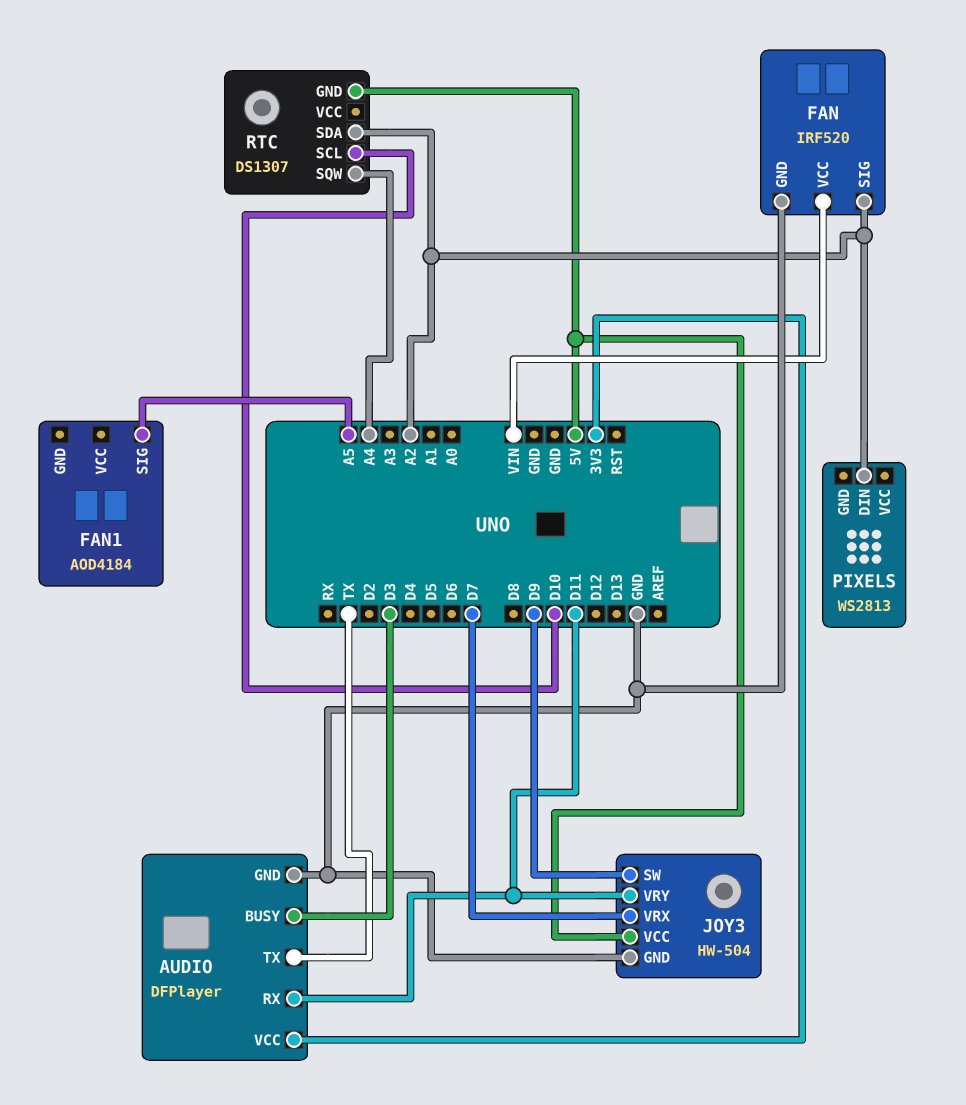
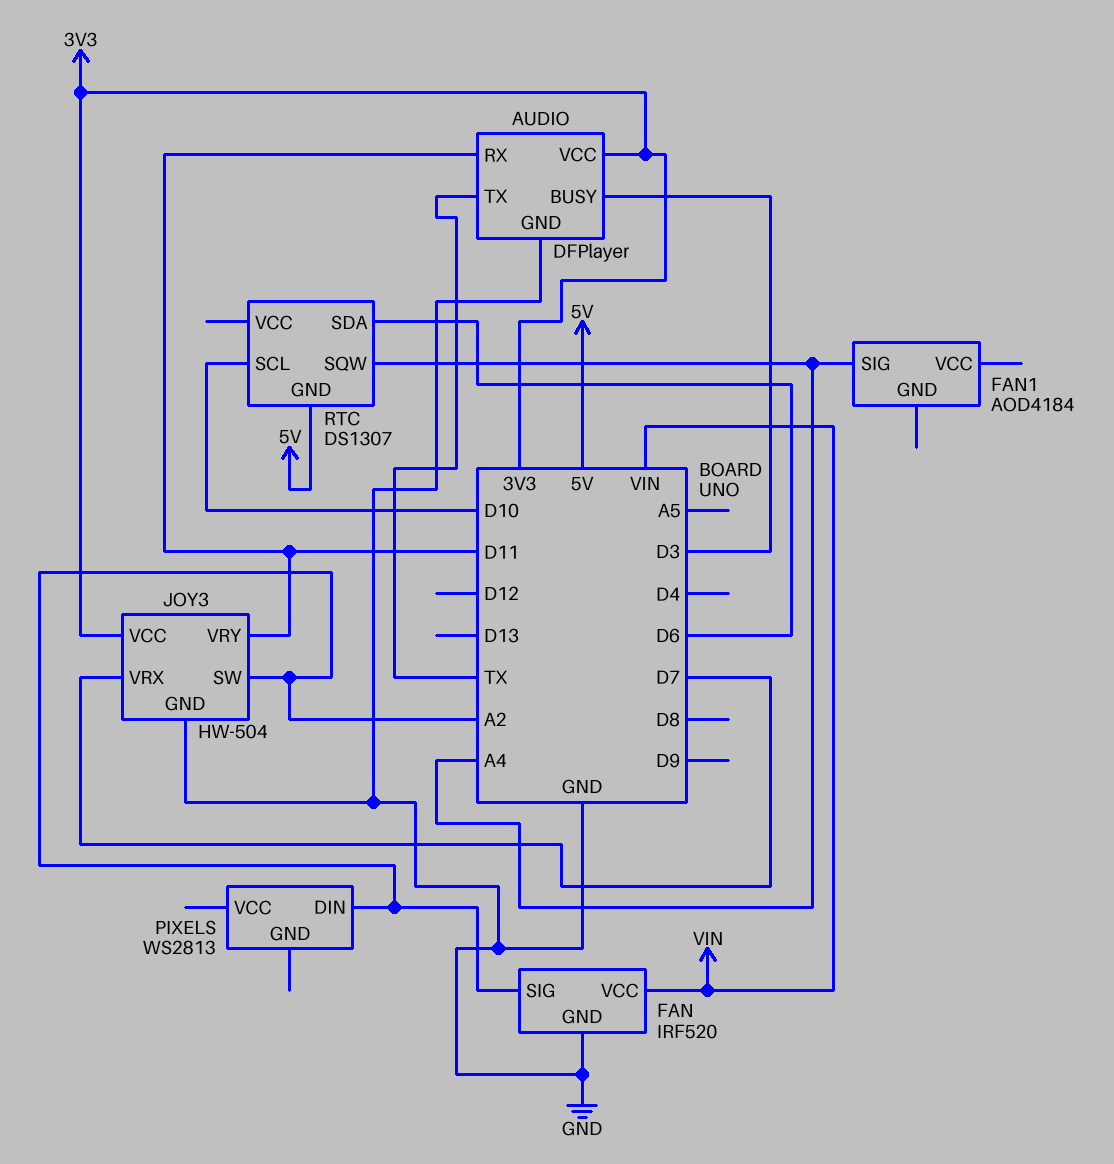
FAN1 pin SIG: A5 -> A4
JOY3 pin SW: D9 -> A2
JOY3 pin VCC: 5V -> 3V3
RTC pin SDA: A2 -> D6

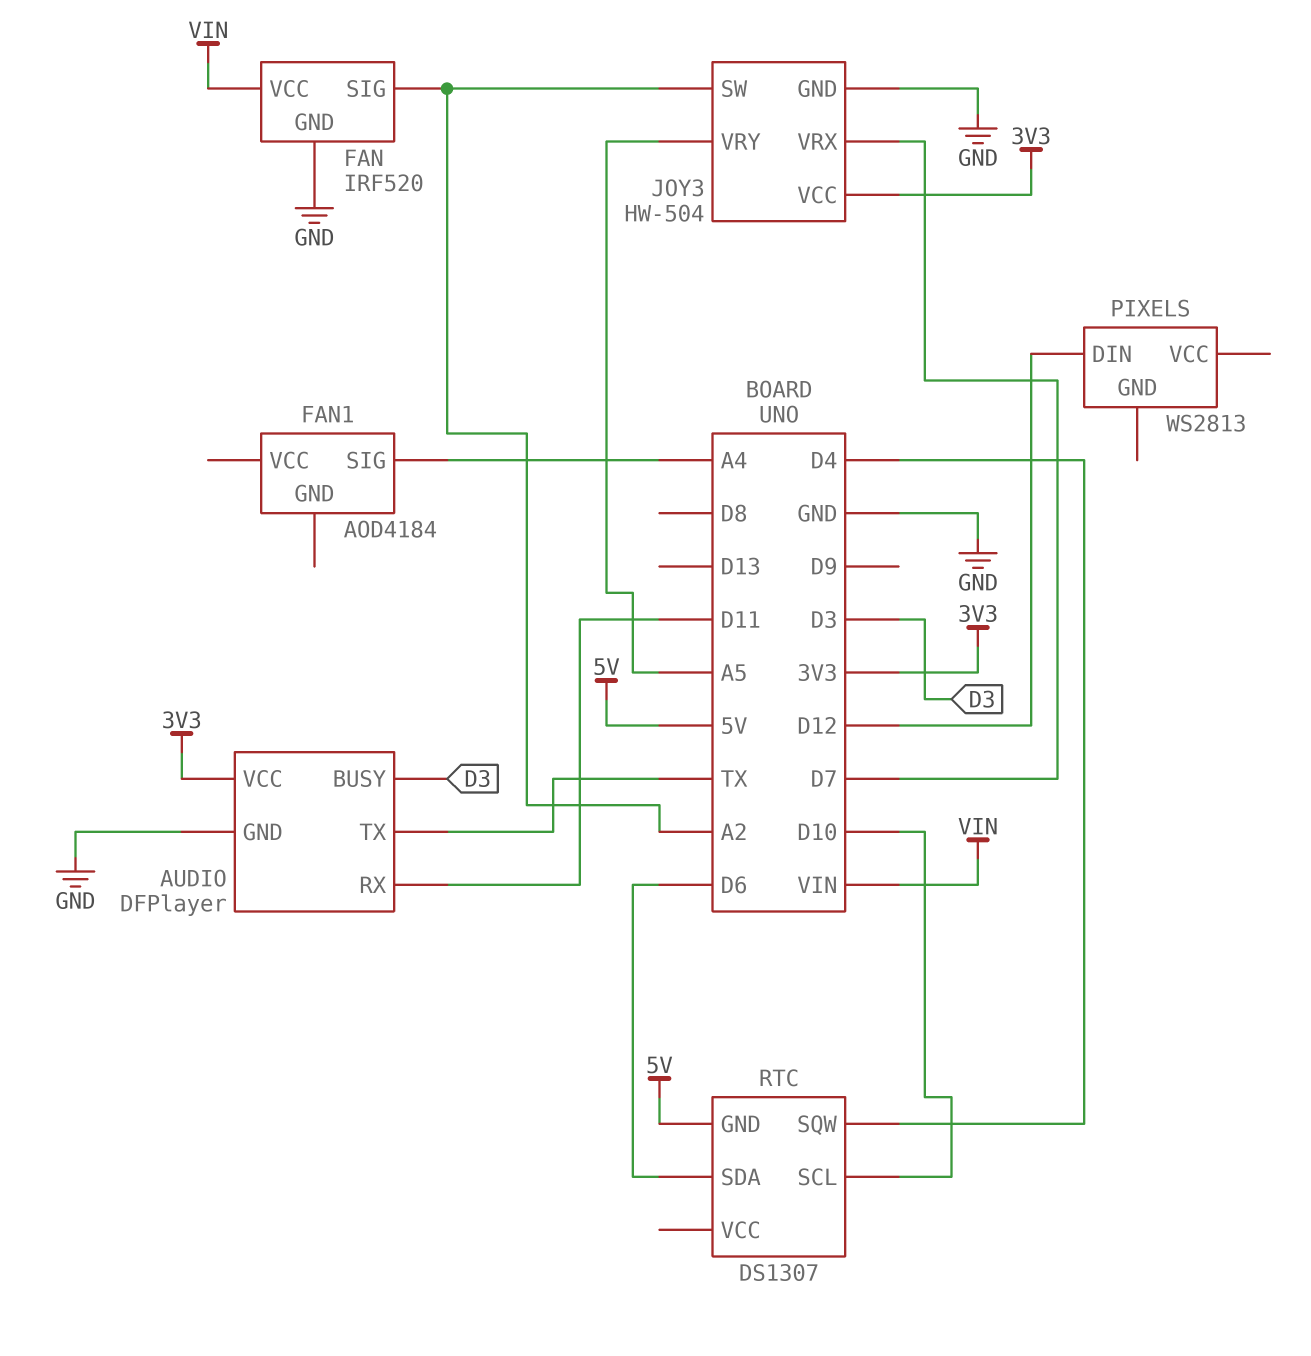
JOY3 pin VRY: D11 -> A5
PIXELS pin DIN: A2 -> D12
RTC pin SQW: A4 -> D4

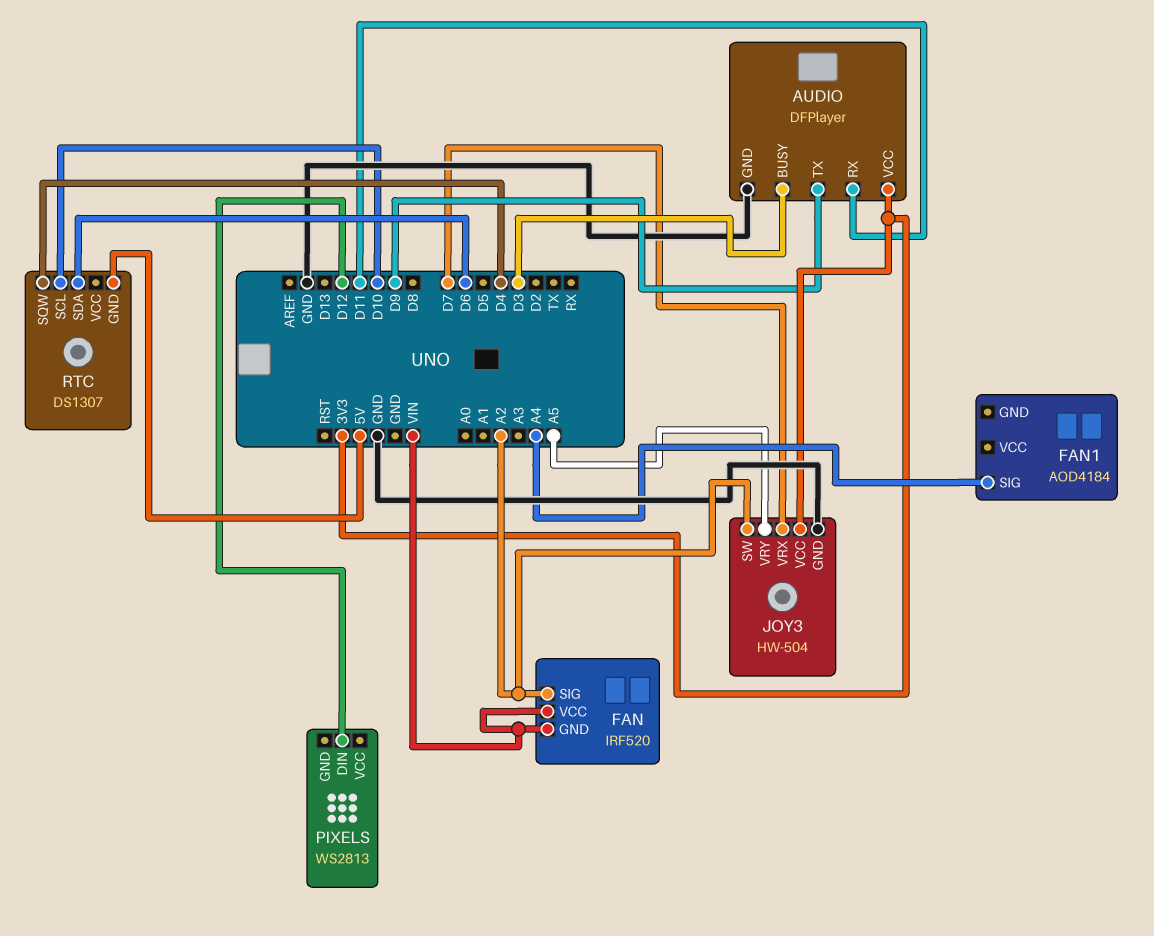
AUDIO pin TX: TX -> D9
FAN pin GND: GND -> VIN

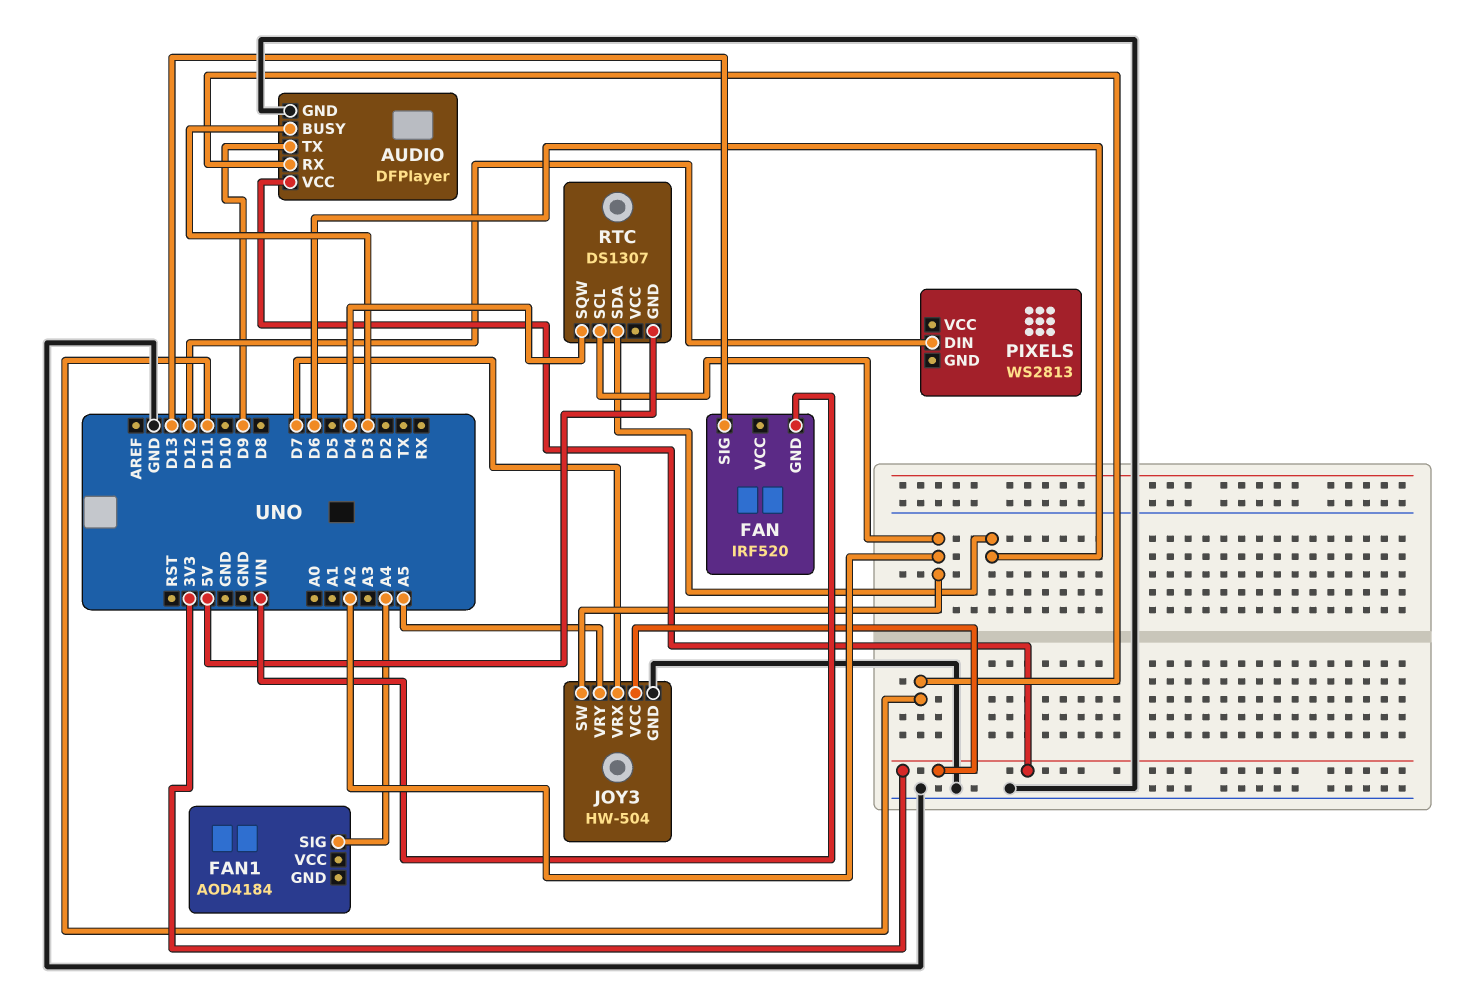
FAN pin SIG: A2 -> D13
FAN pin VCC: VIN -> none
RTC pin SCL: D10 -> A2

